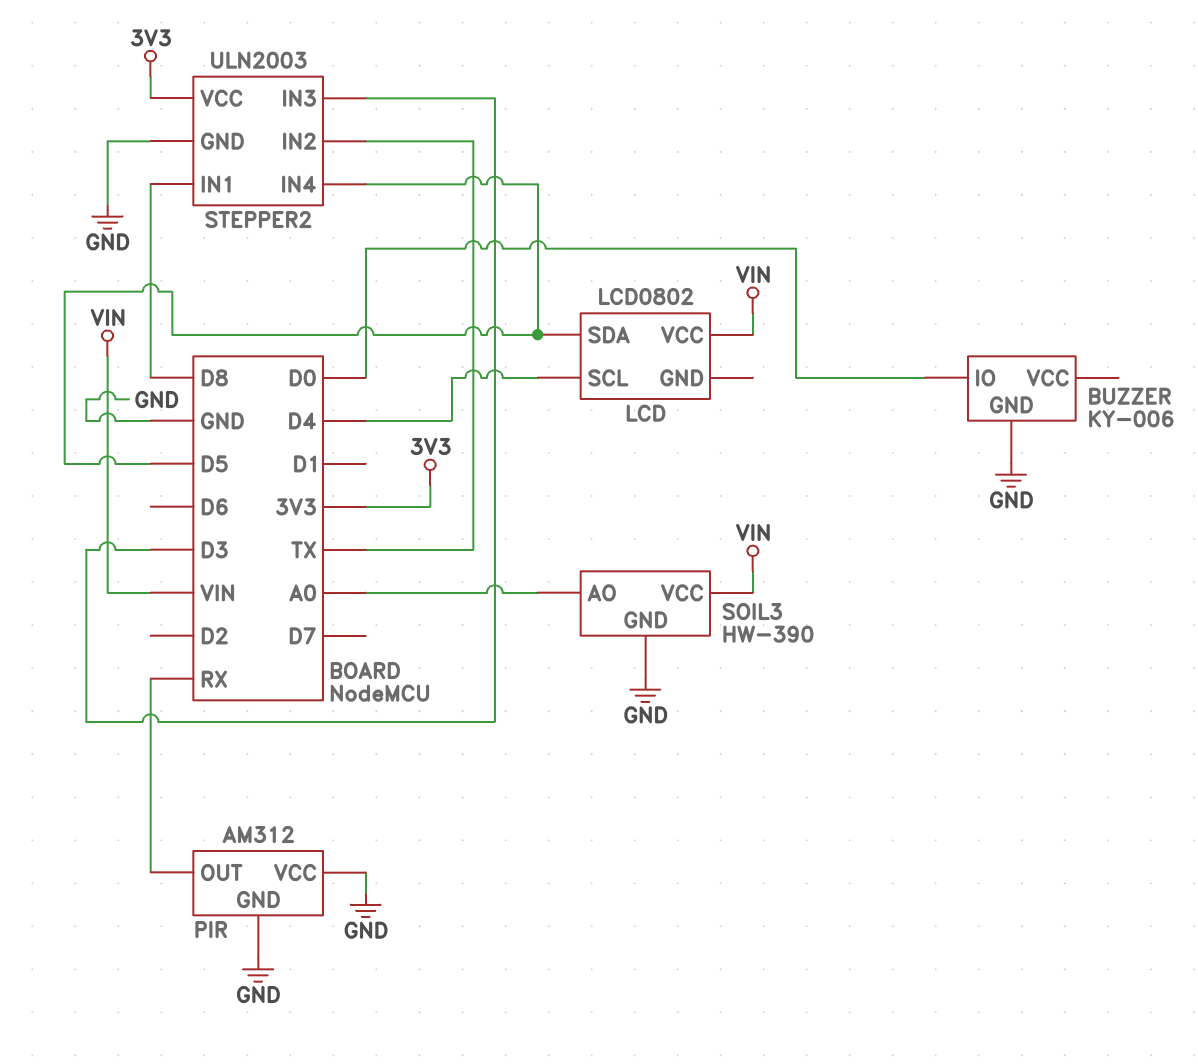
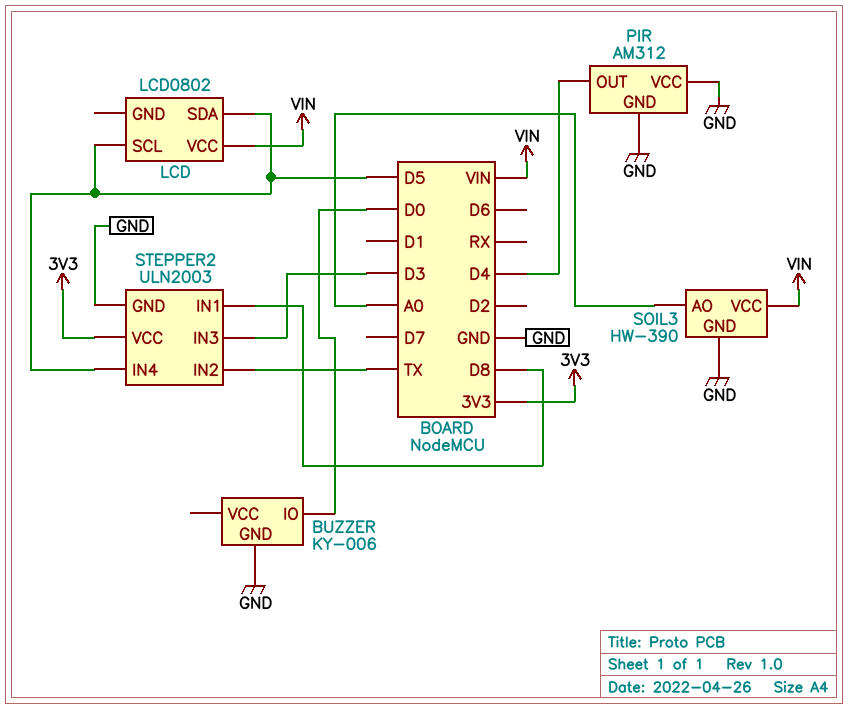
LCD pin SCL: D4 -> D5
PIR pin OUT: RX -> D4

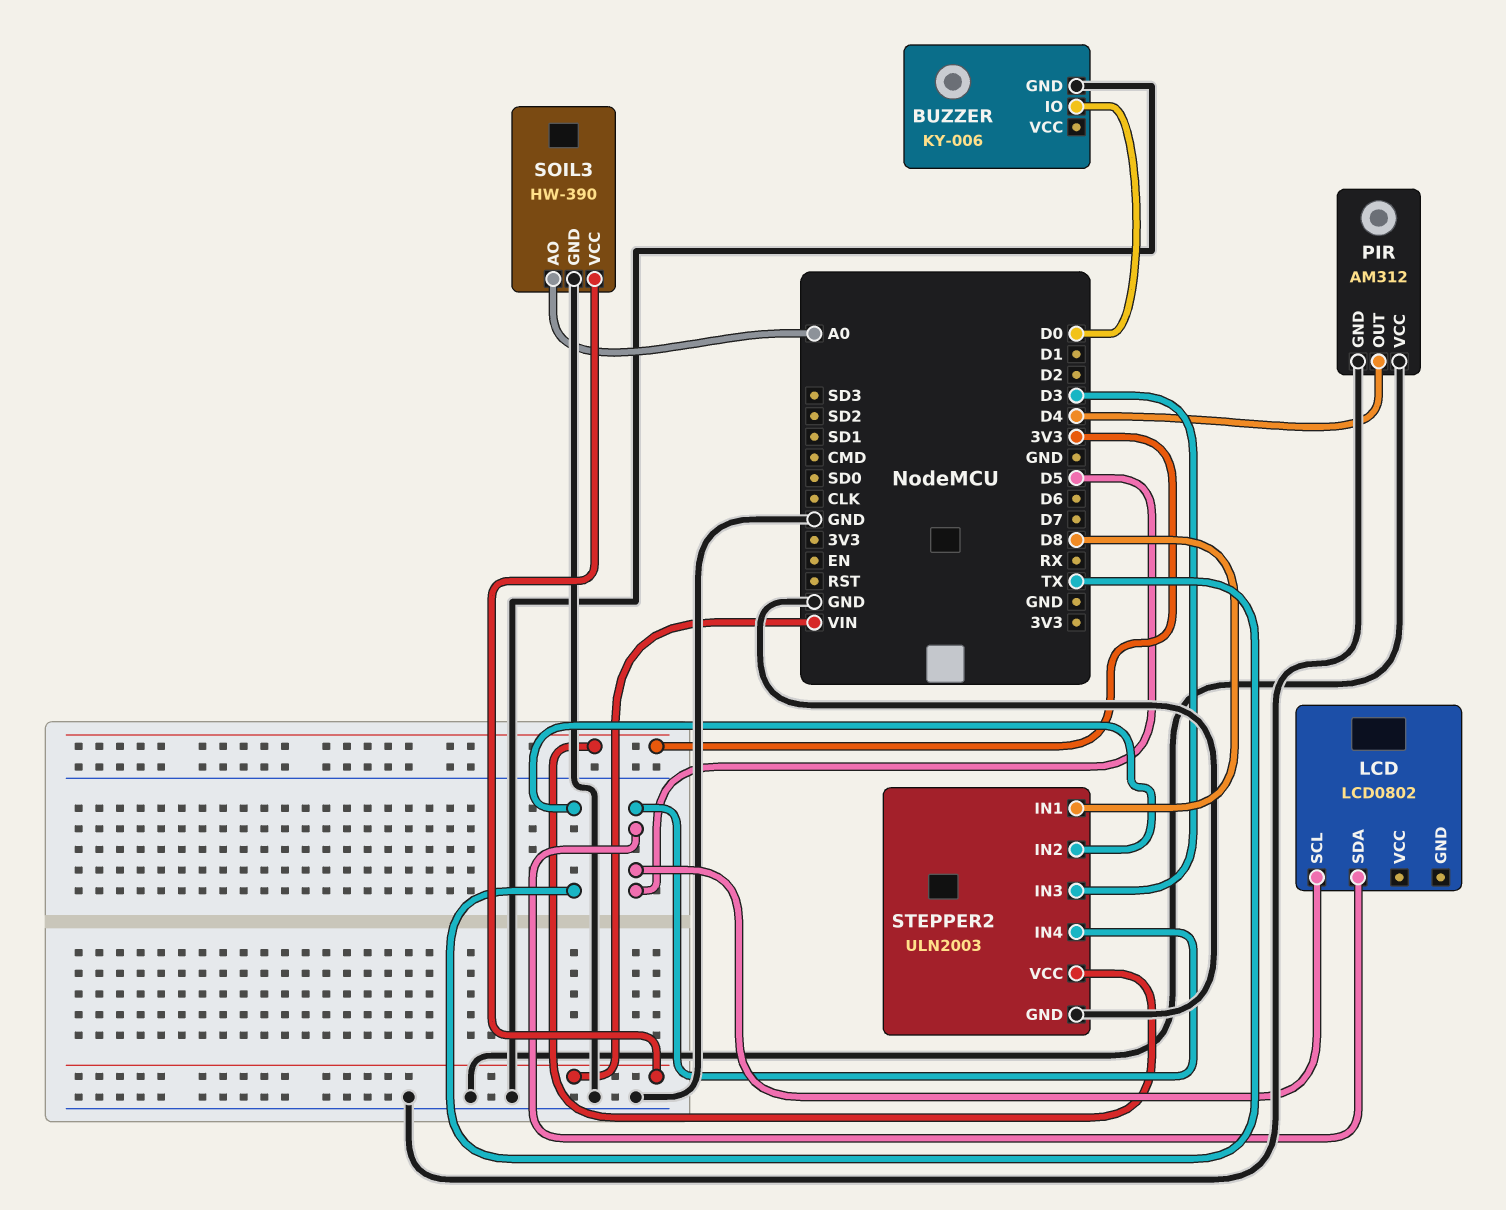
LCD pin VCC: VIN -> none

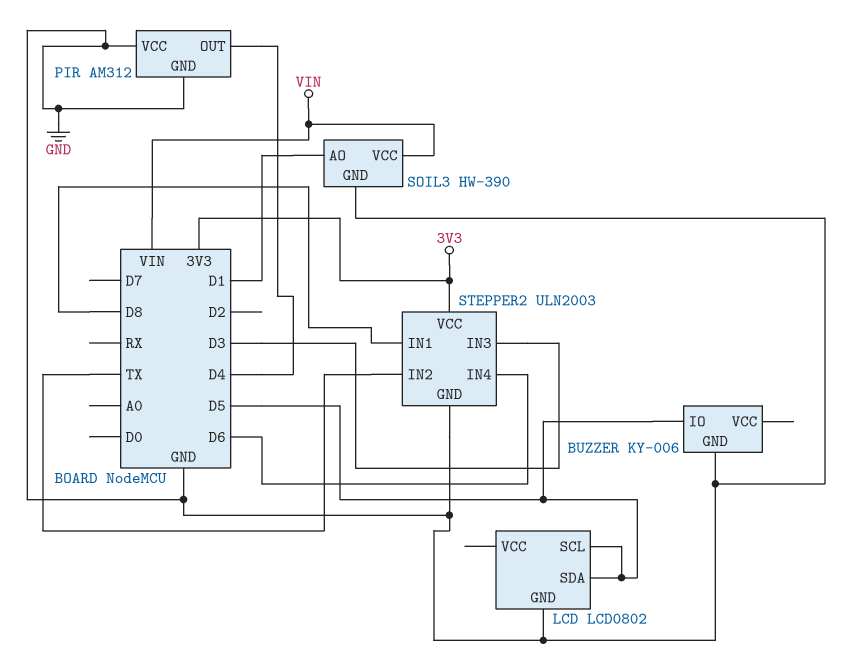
BUZZER pin IO: D0 -> D5
LCD pin GND: none -> GND
SOIL3 pin AO: A0 -> D1
STEPPER2 pin IN4: D5 -> D6

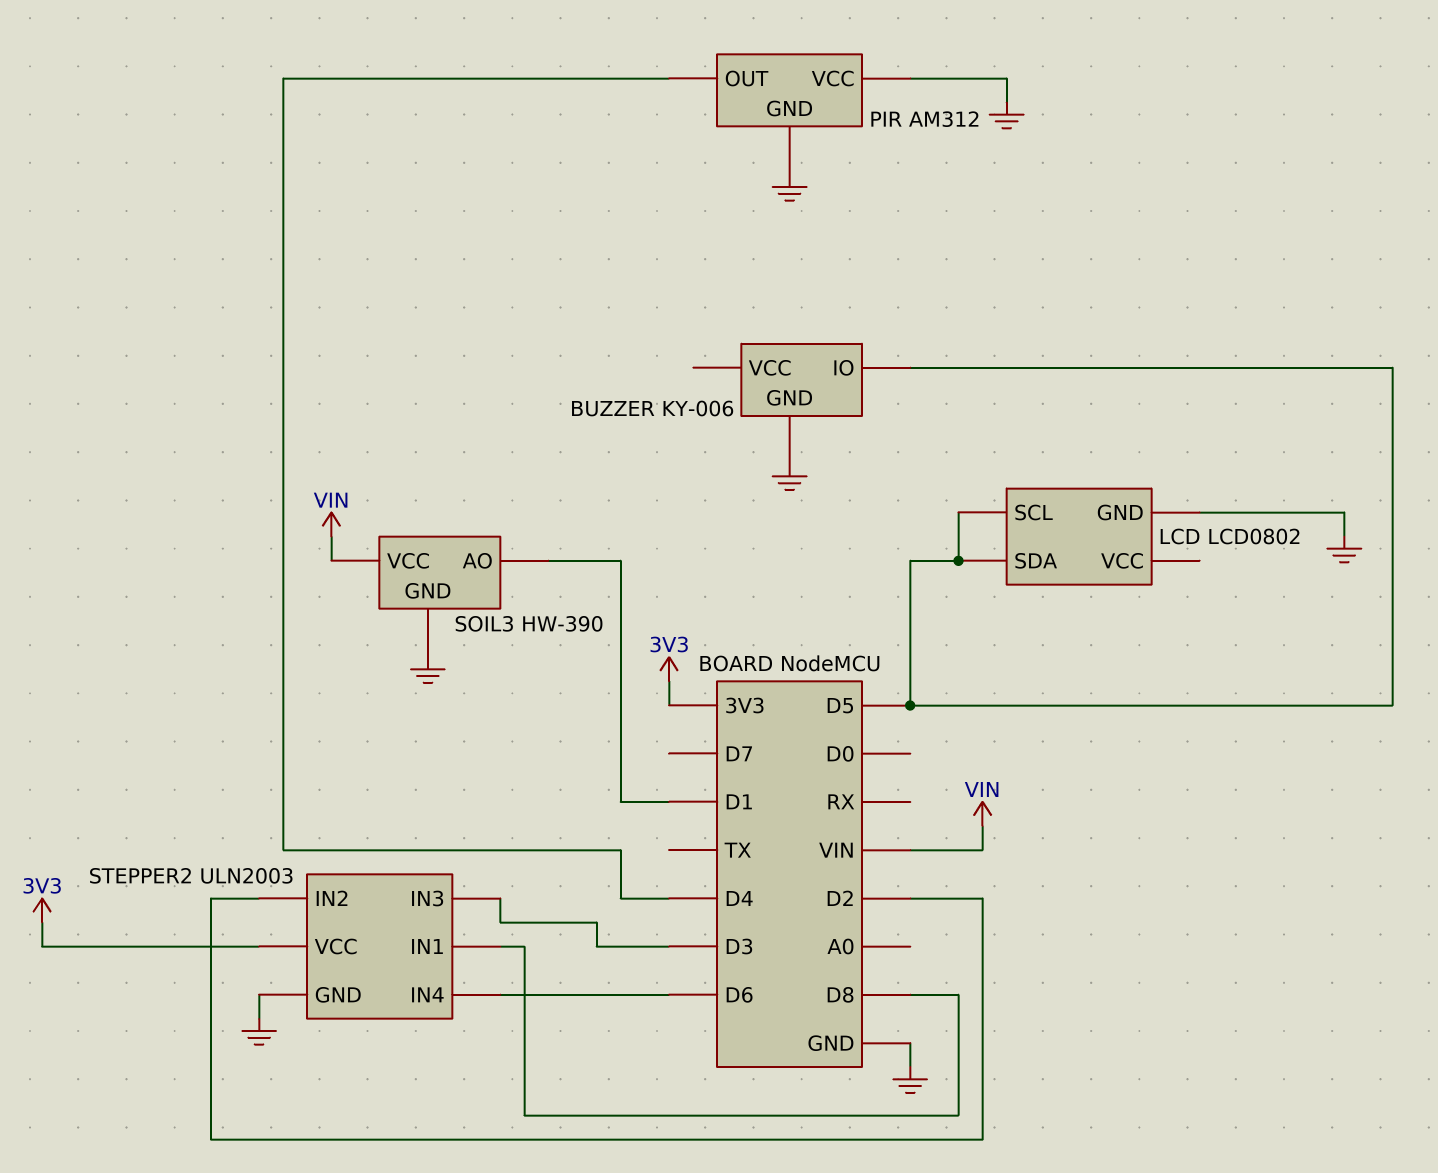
STEPPER2 pin IN2: TX -> D2

